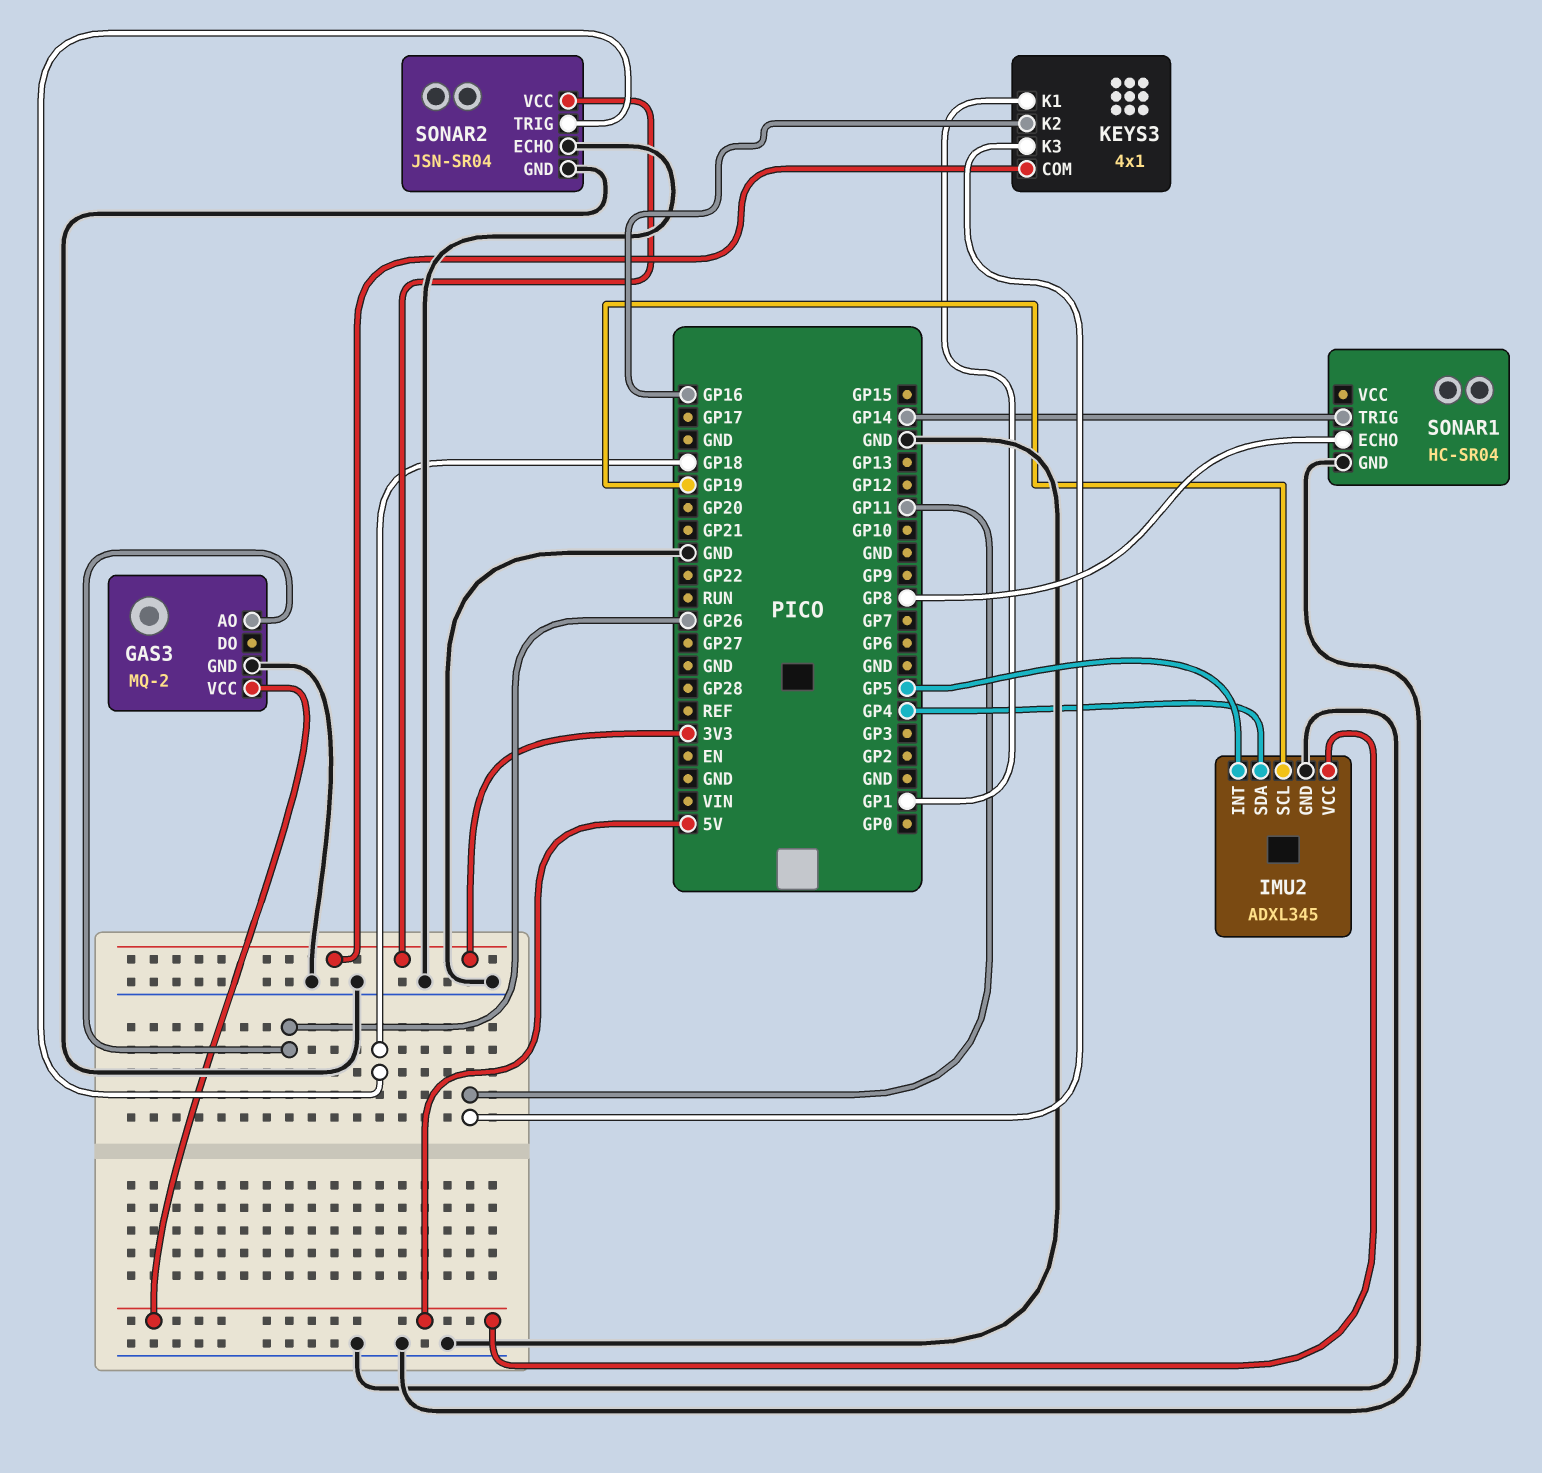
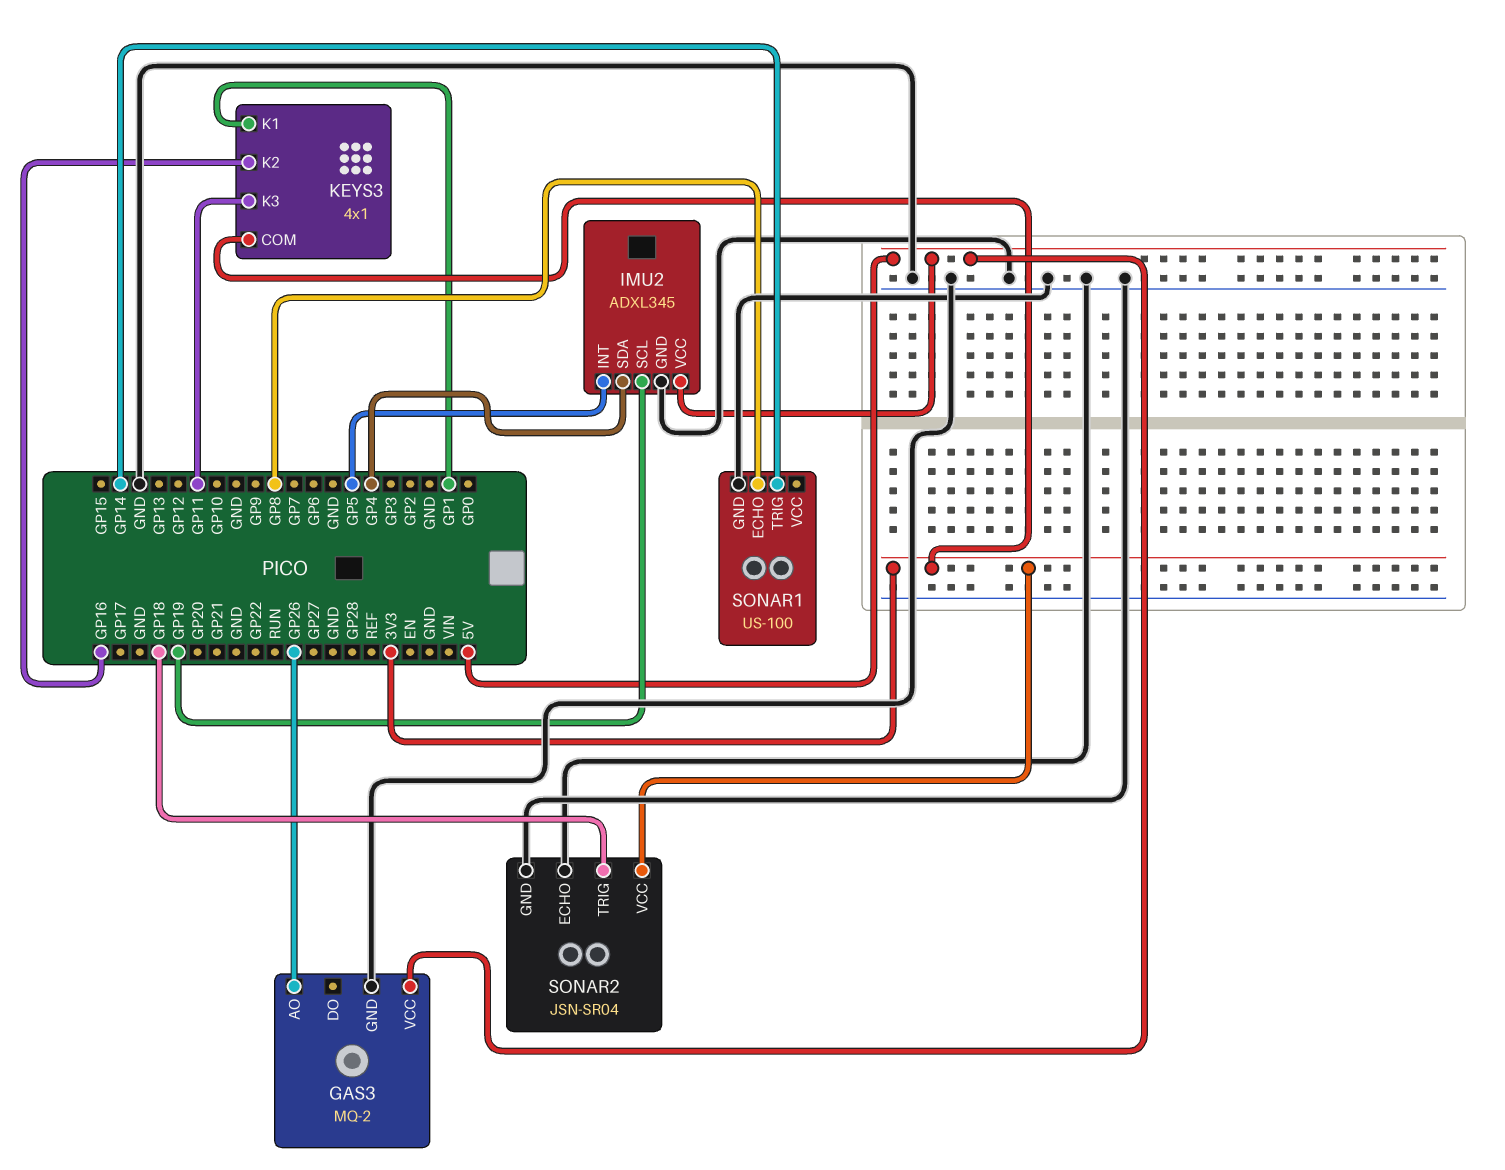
SONAR1: HC-SR04 -> US-100

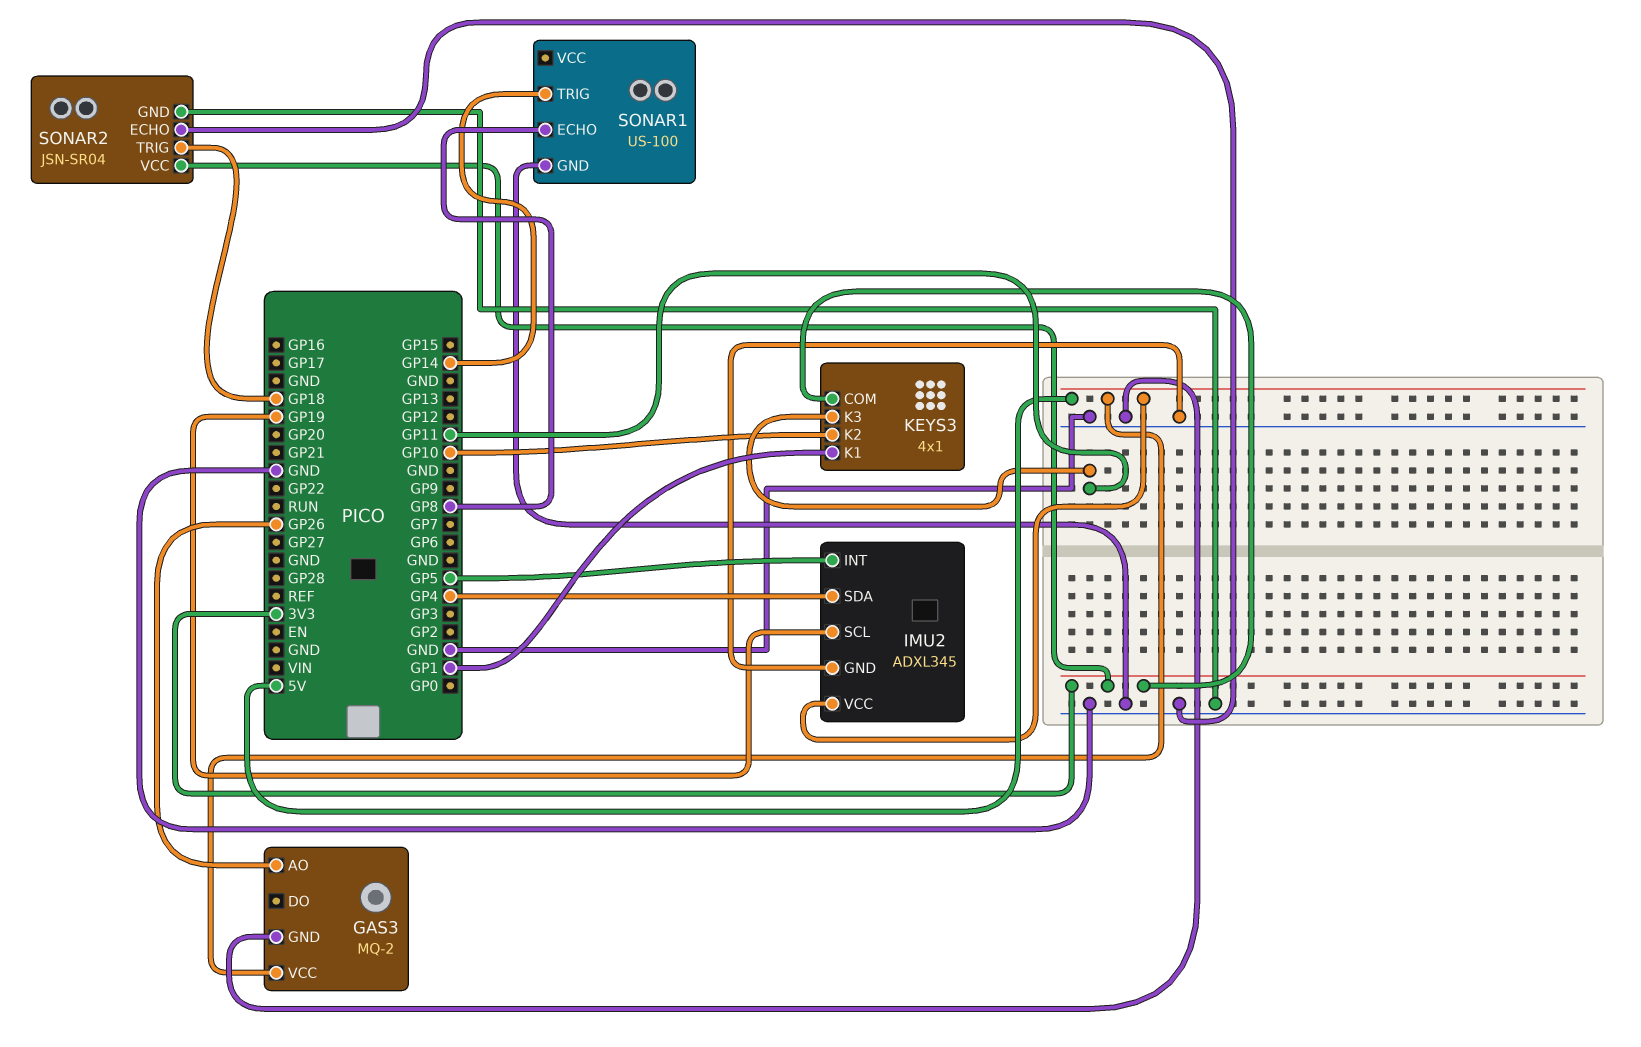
KEYS3 pin K2: GP16 -> GP10

